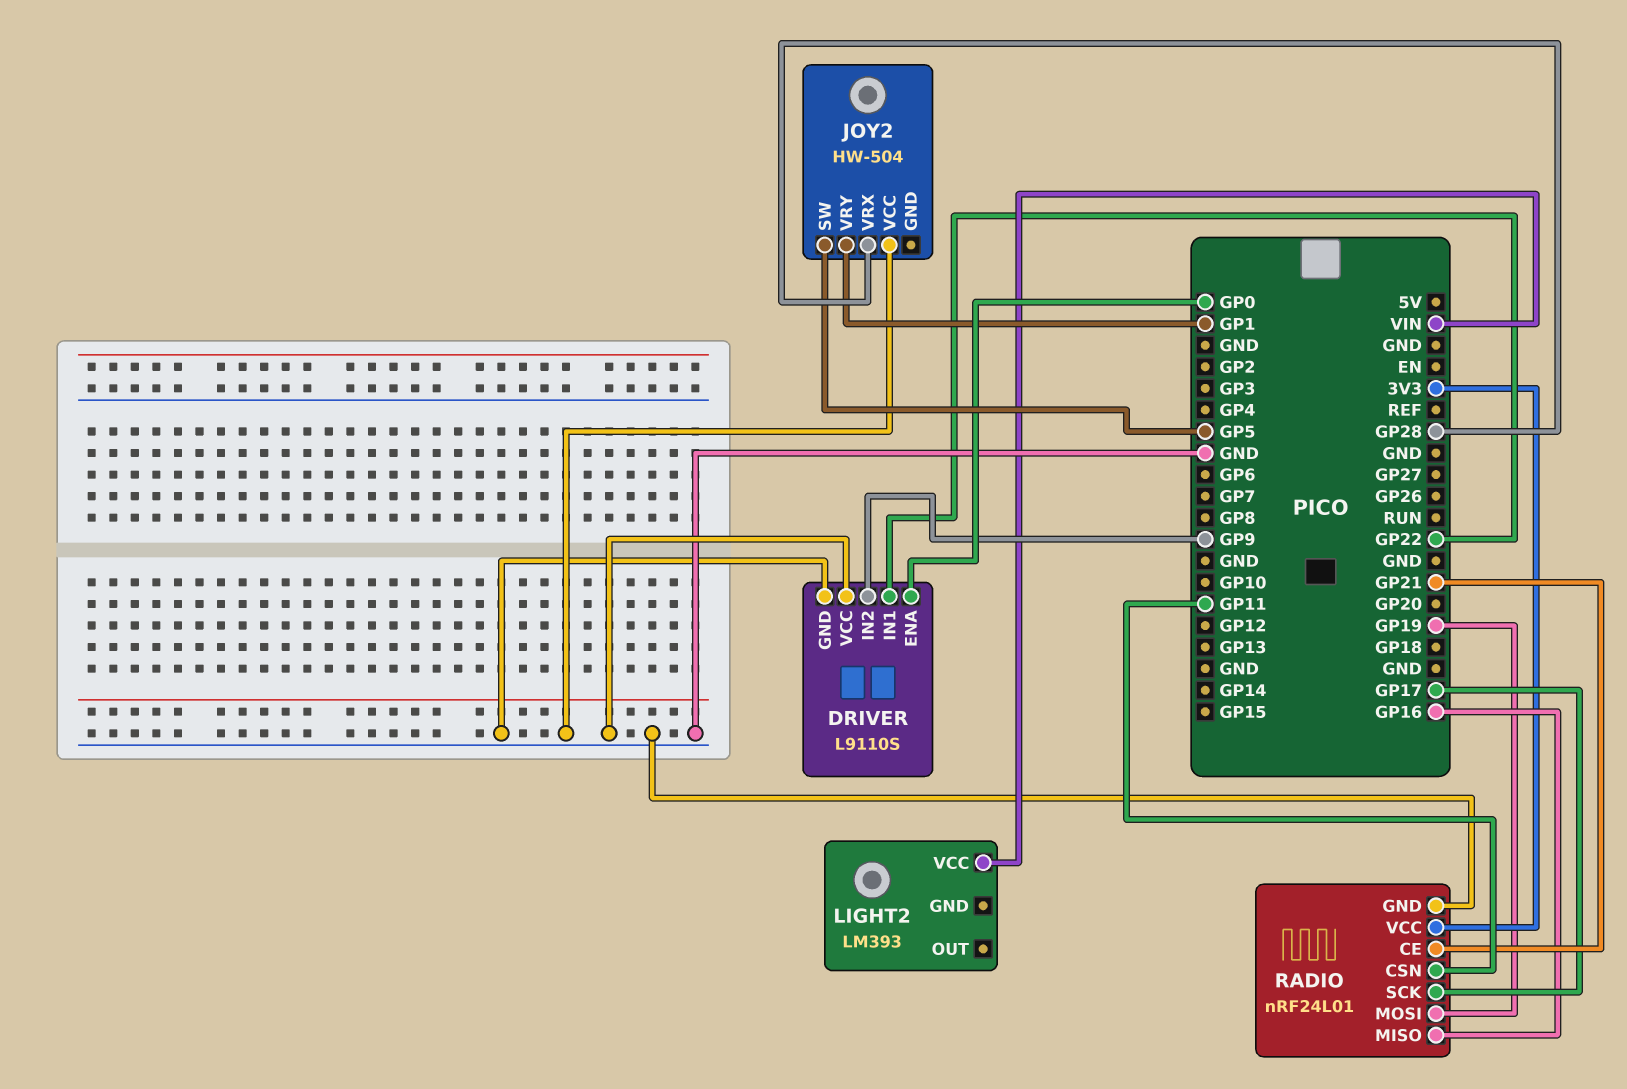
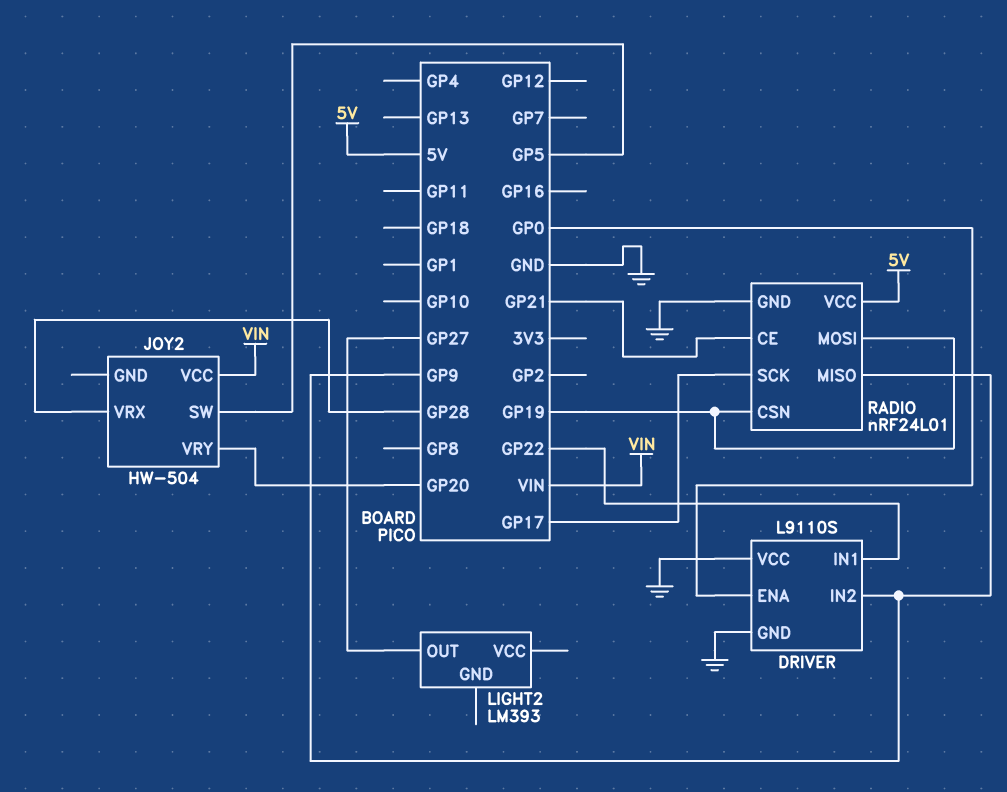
JOY2 pin VCC: GND -> VIN
JOY2 pin VRY: GP1 -> GP20
LIGHT2 pin OUT: none -> GP27
LIGHT2 pin VCC: VIN -> none
RADIO pin CSN: GP11 -> GP19
RADIO pin MISO: GP16 -> GP9
RADIO pin VCC: 3V3 -> 5V

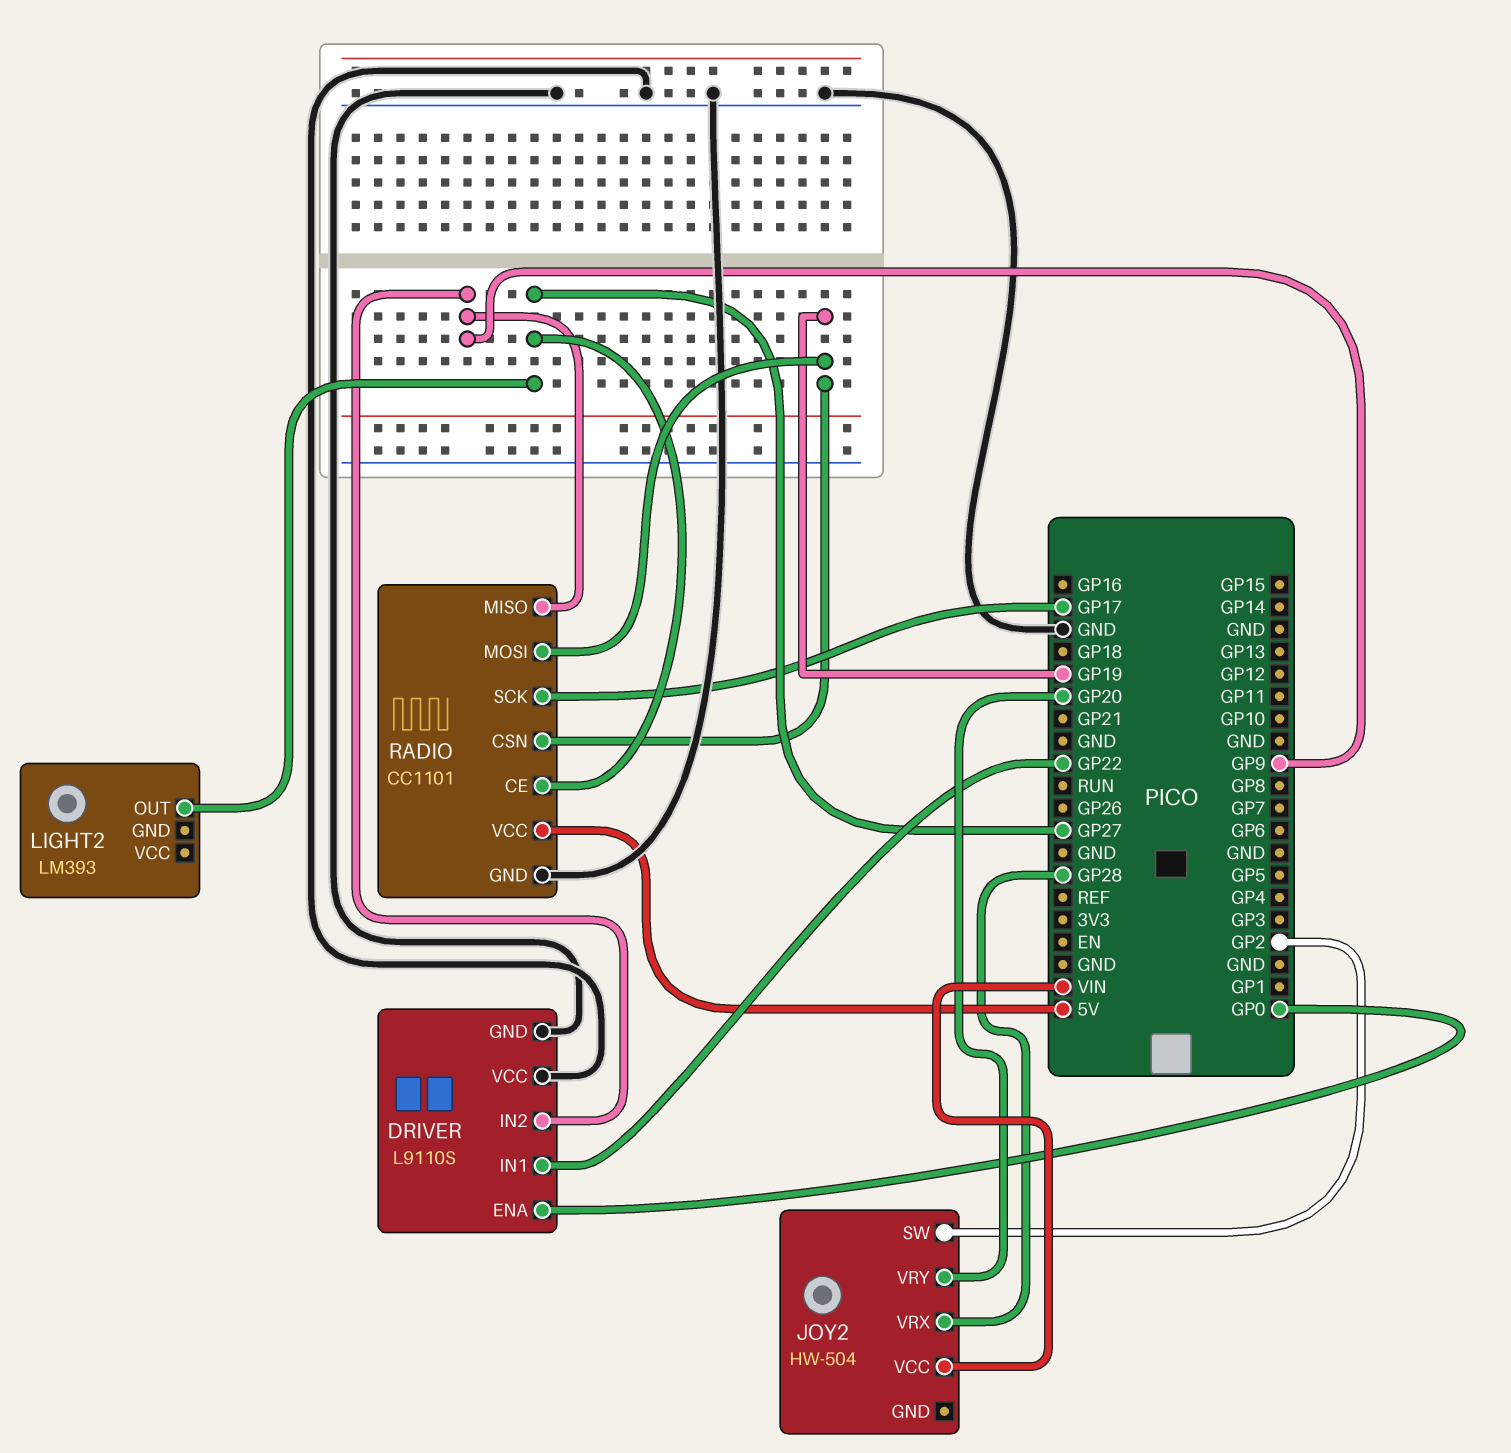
JOY2 pin SW: GP5 -> GP2
RADIO: nRF24L01 -> CC1101
RADIO pin CE: GP21 -> GP27

